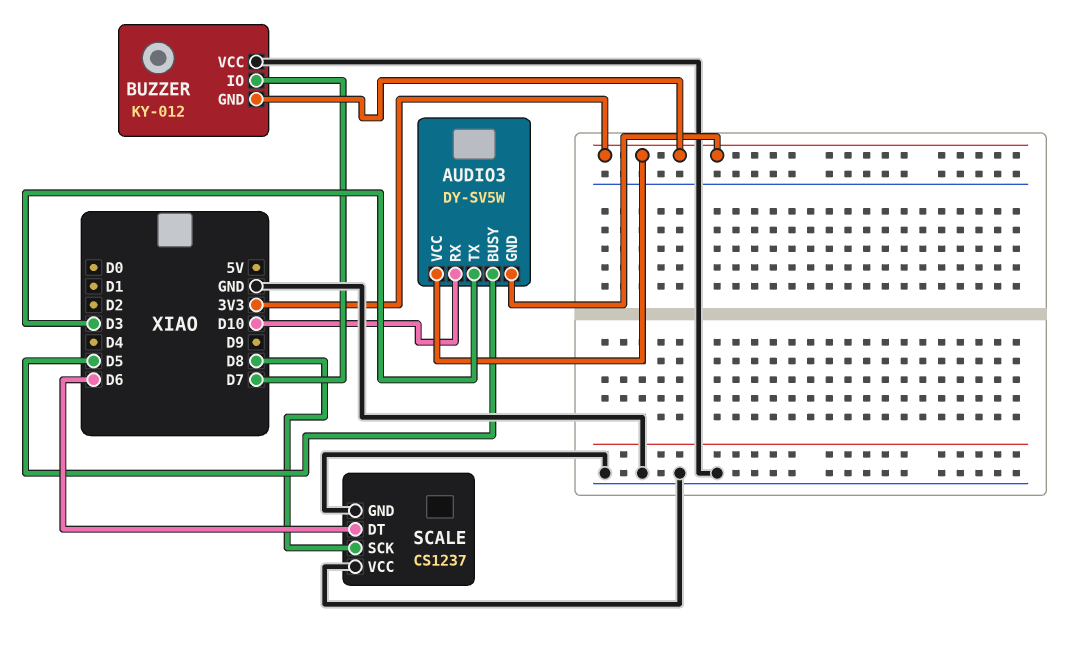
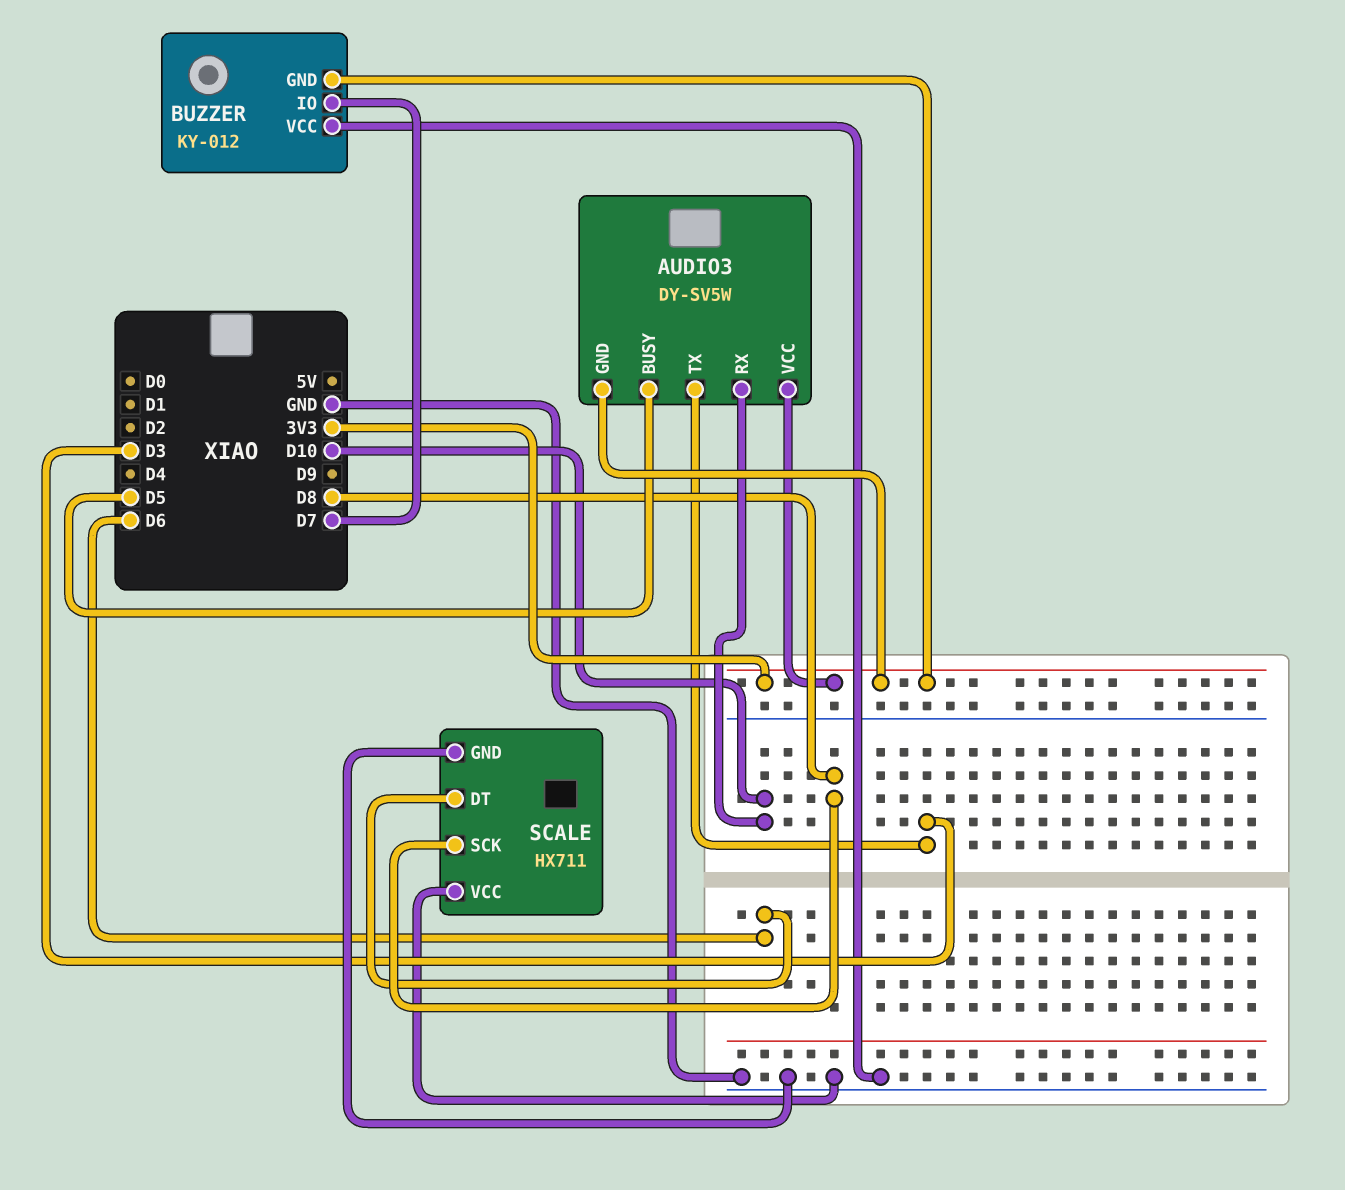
SCALE: CS1237 -> HX711

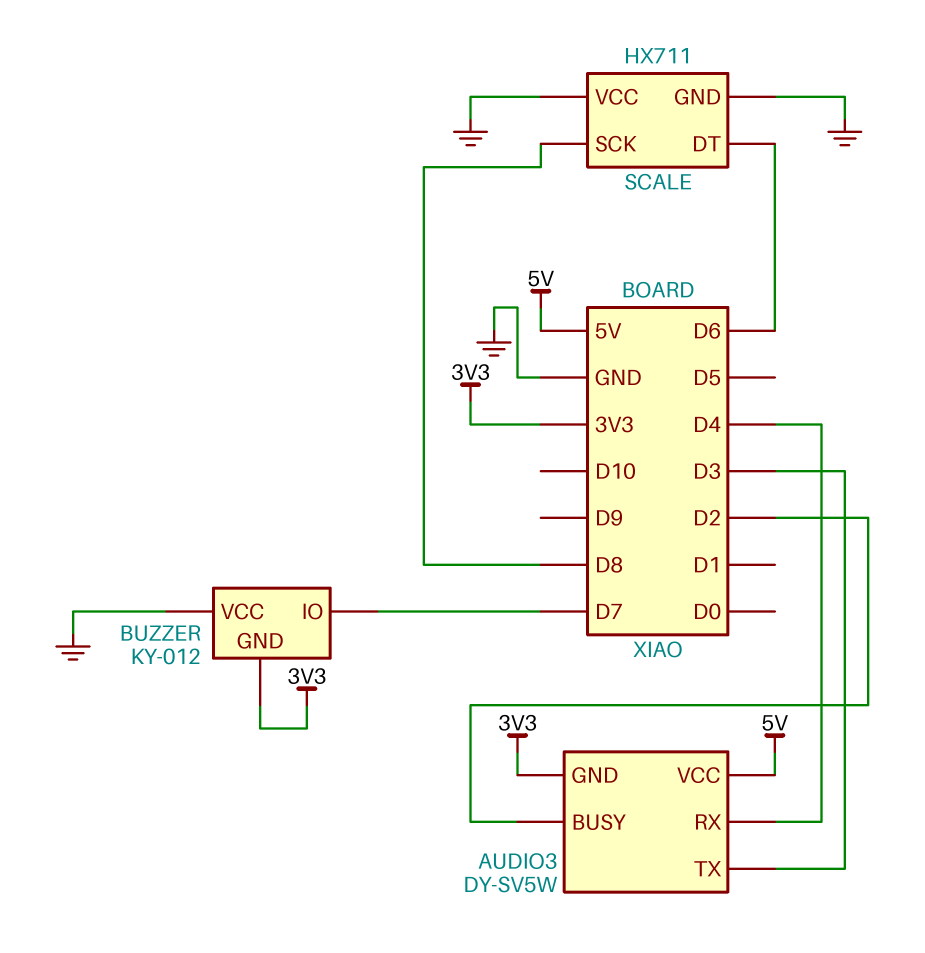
AUDIO3 pin BUSY: D5 -> D2
AUDIO3 pin RX: D10 -> D4
AUDIO3 pin VCC: 3V3 -> 5V

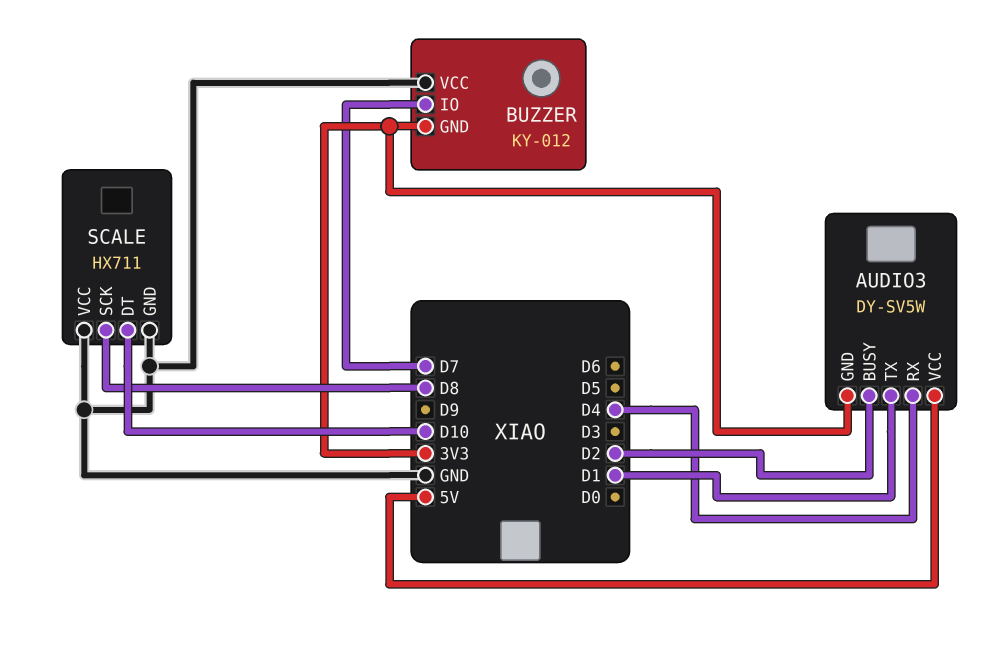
AUDIO3 pin TX: D3 -> D1
SCALE pin DT: D6 -> D10

